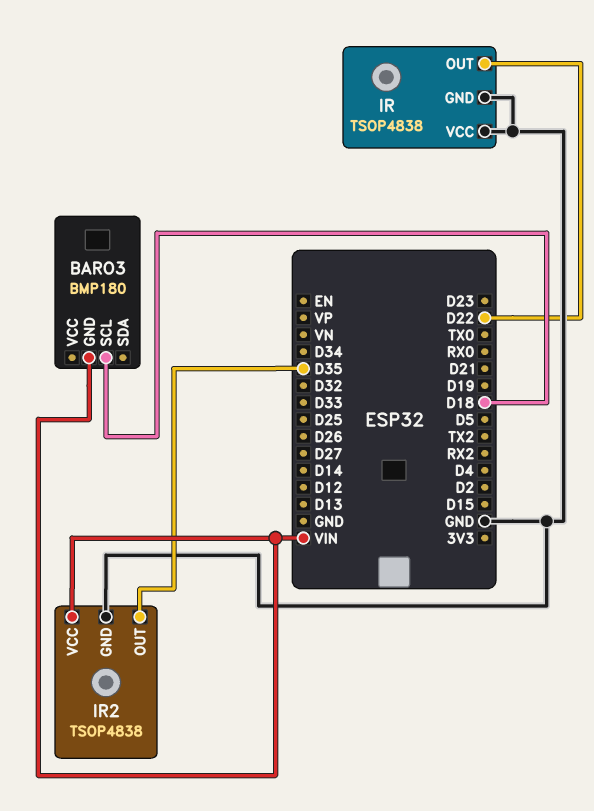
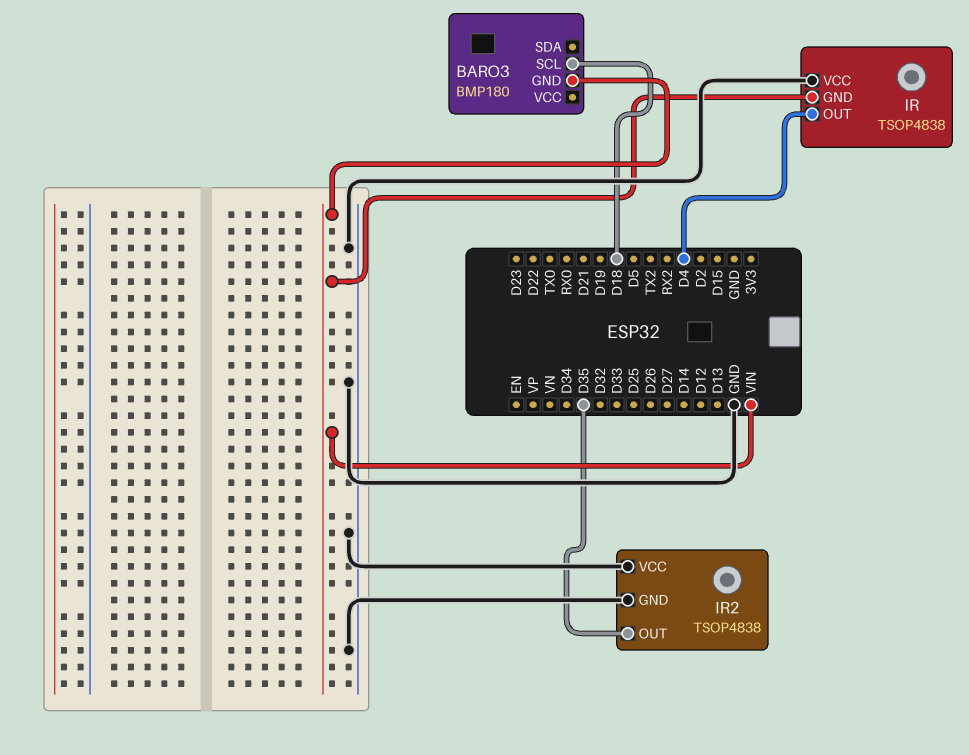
IR pin GND: GND -> VIN
IR pin OUT: D22 -> D4
IR2 pin VCC: VIN -> GND

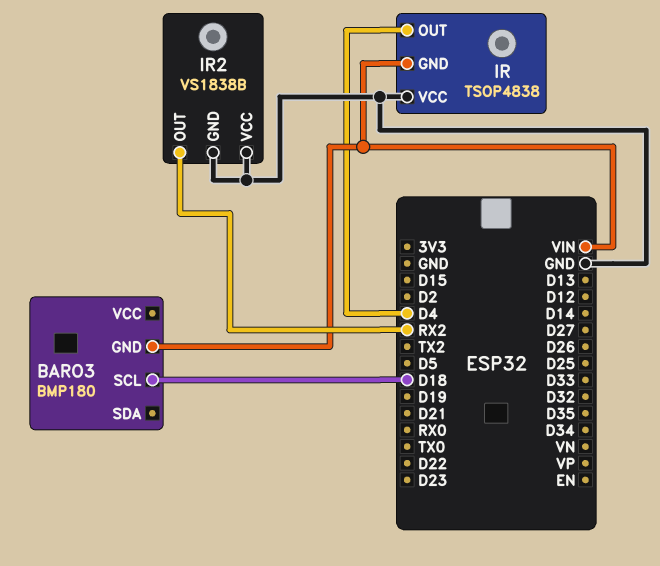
IR2: TSOP4838 -> VS1838B
IR2 pin OUT: D35 -> RX2

